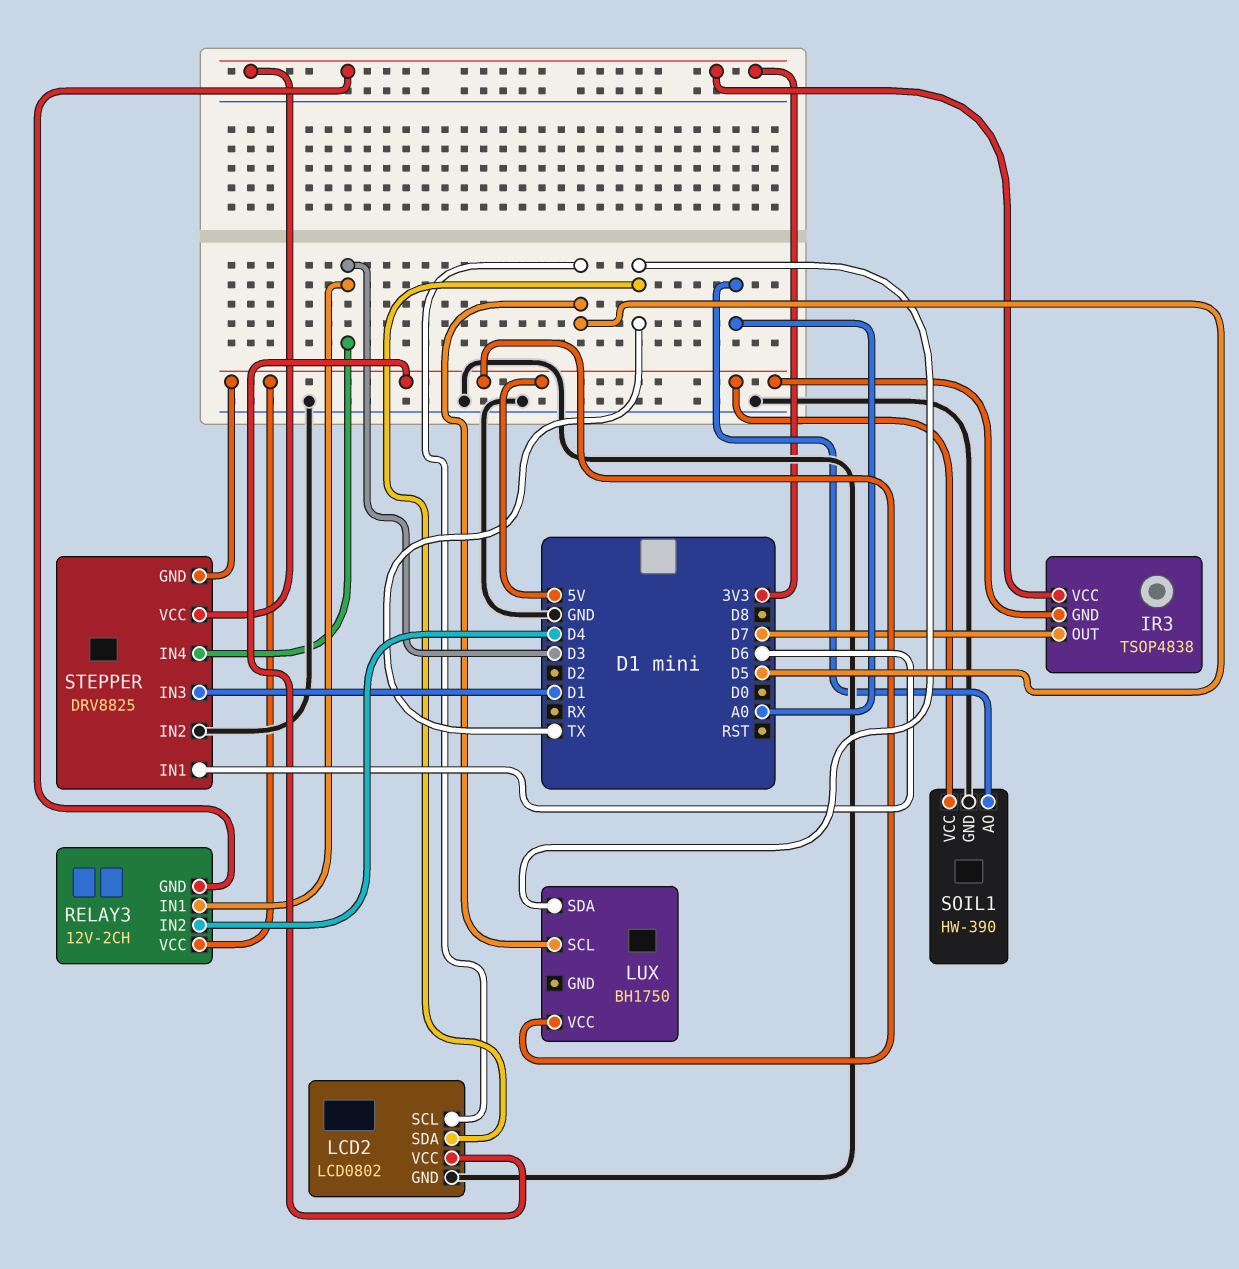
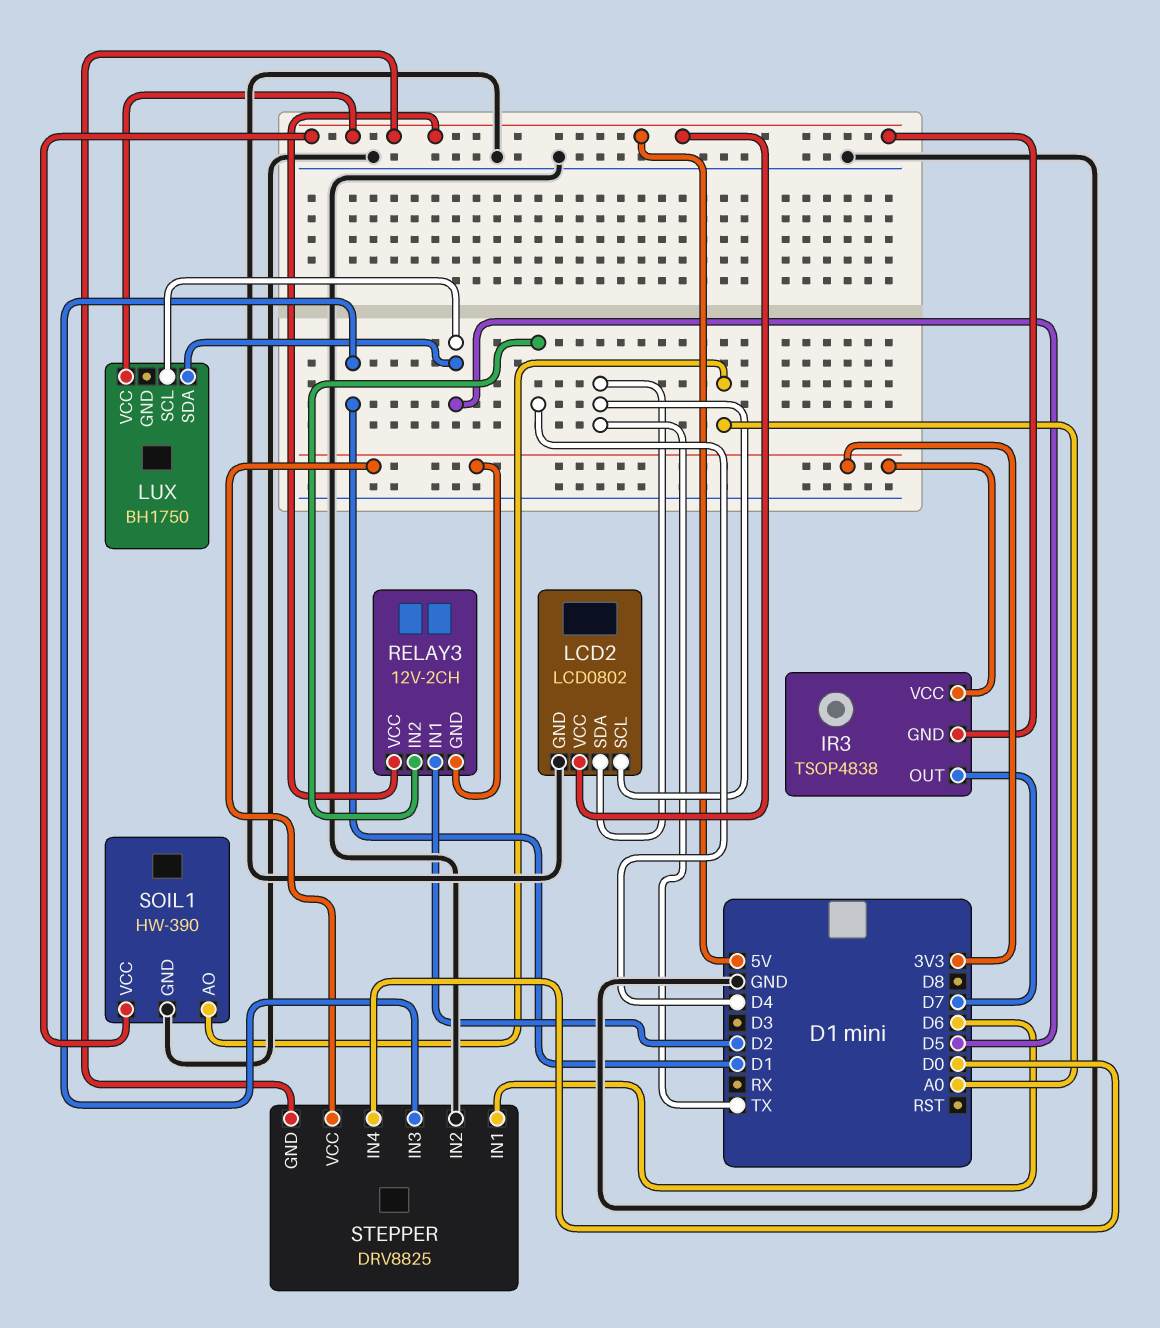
LCD2 pin SCL: D5 -> TX
LUX pin SDA: TX -> D5
RELAY3 pin IN1: D3 -> D2
STEPPER pin IN4: D3 -> D0

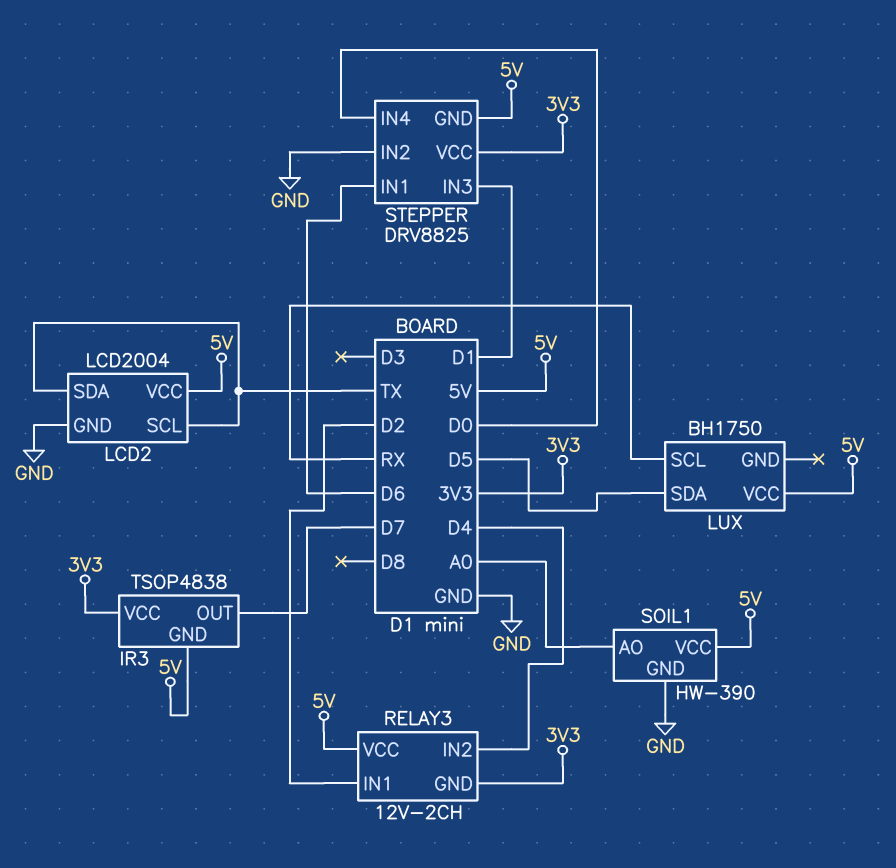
LCD2: LCD0802 -> LCD2004
LUX pin SCL: D5 -> RX

